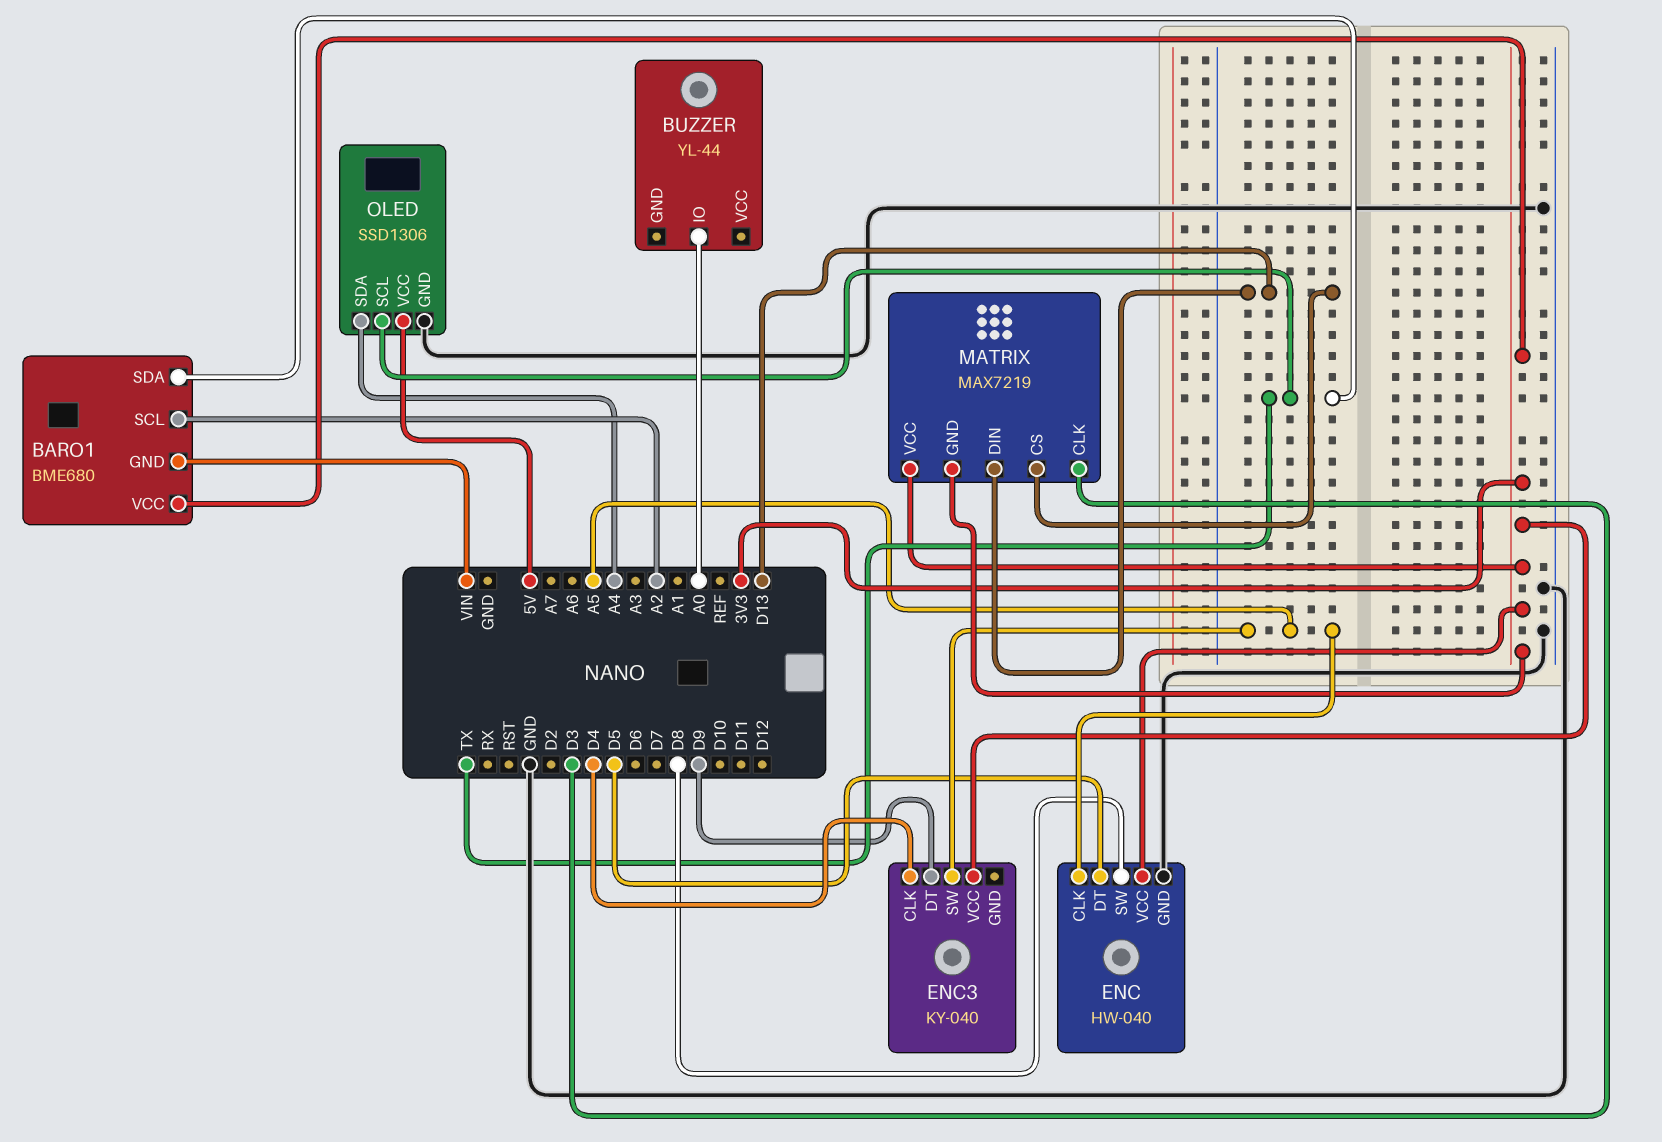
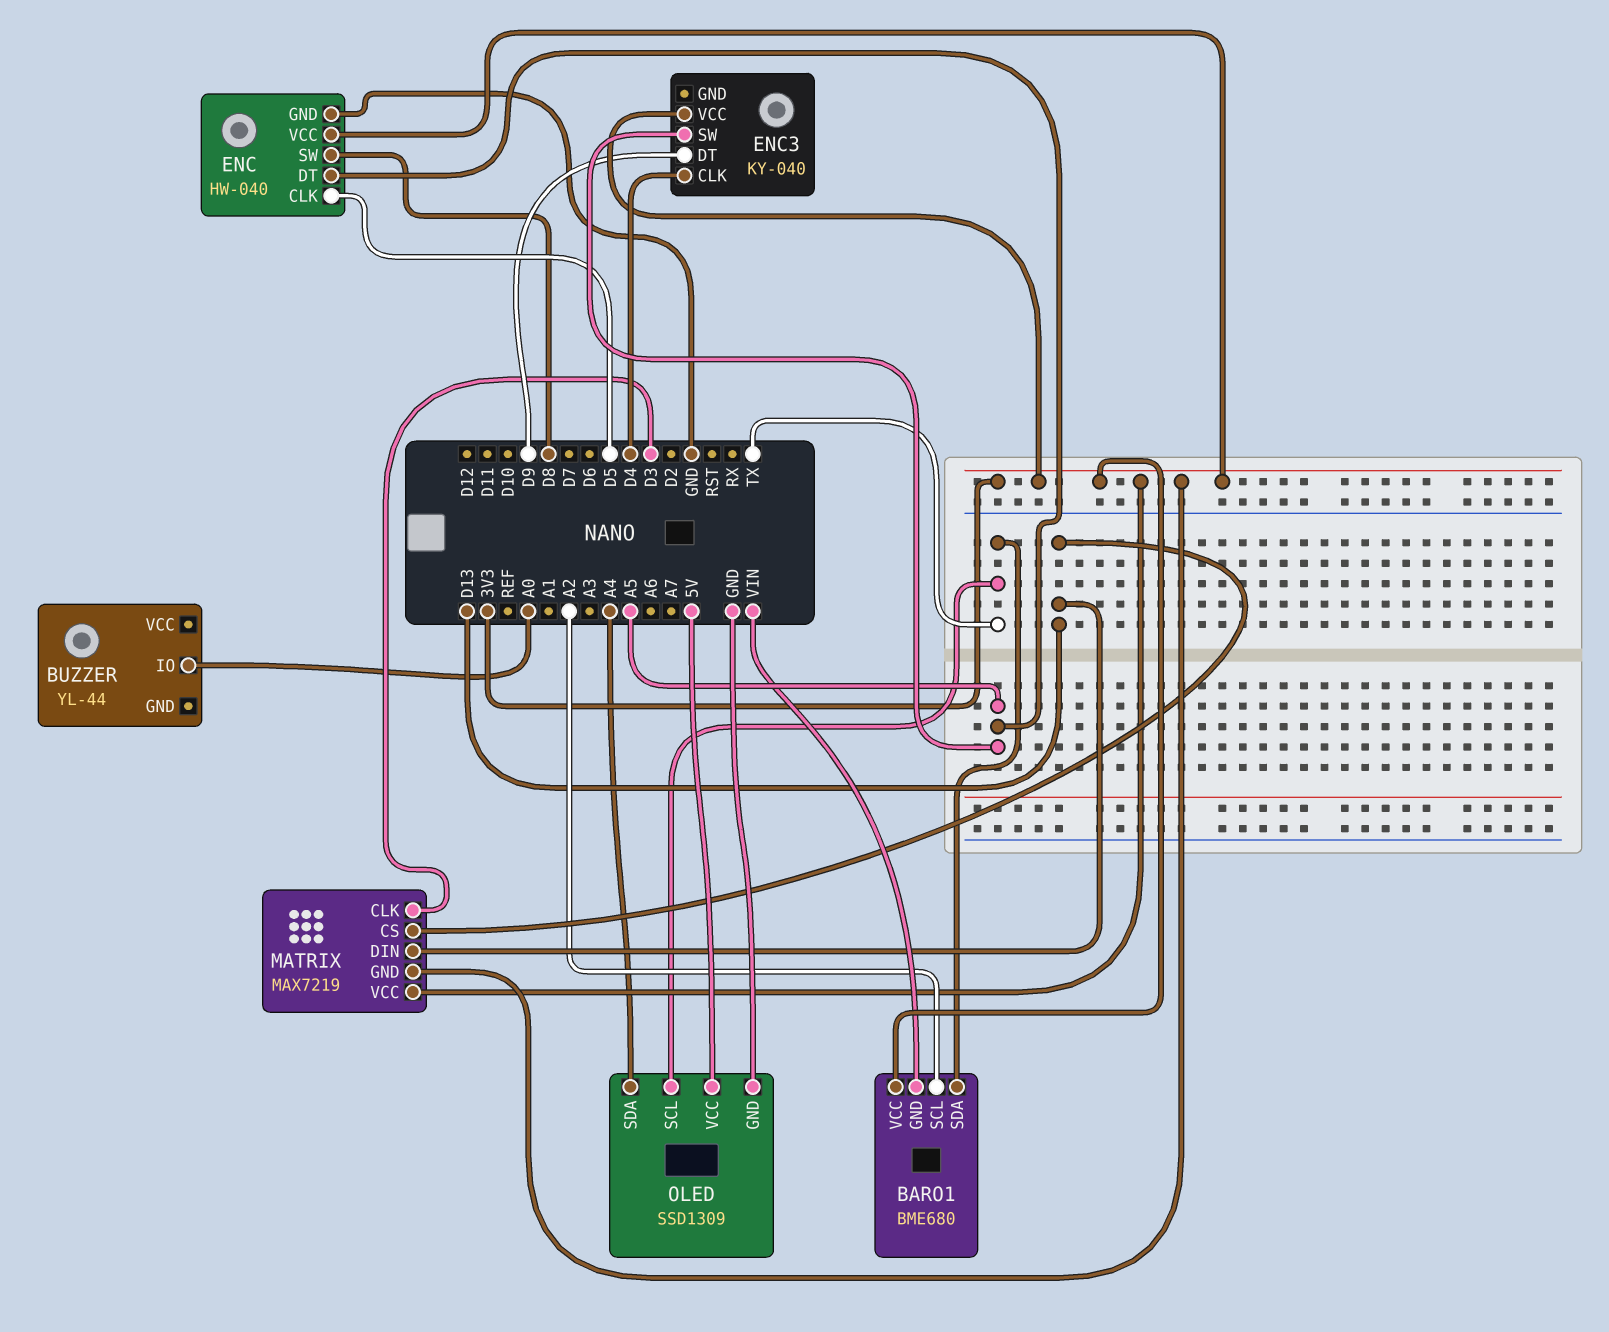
ENC pin CLK: A5 -> D5
ENC pin DT: D5 -> A5
OLED: SSD1306 -> SSD1309

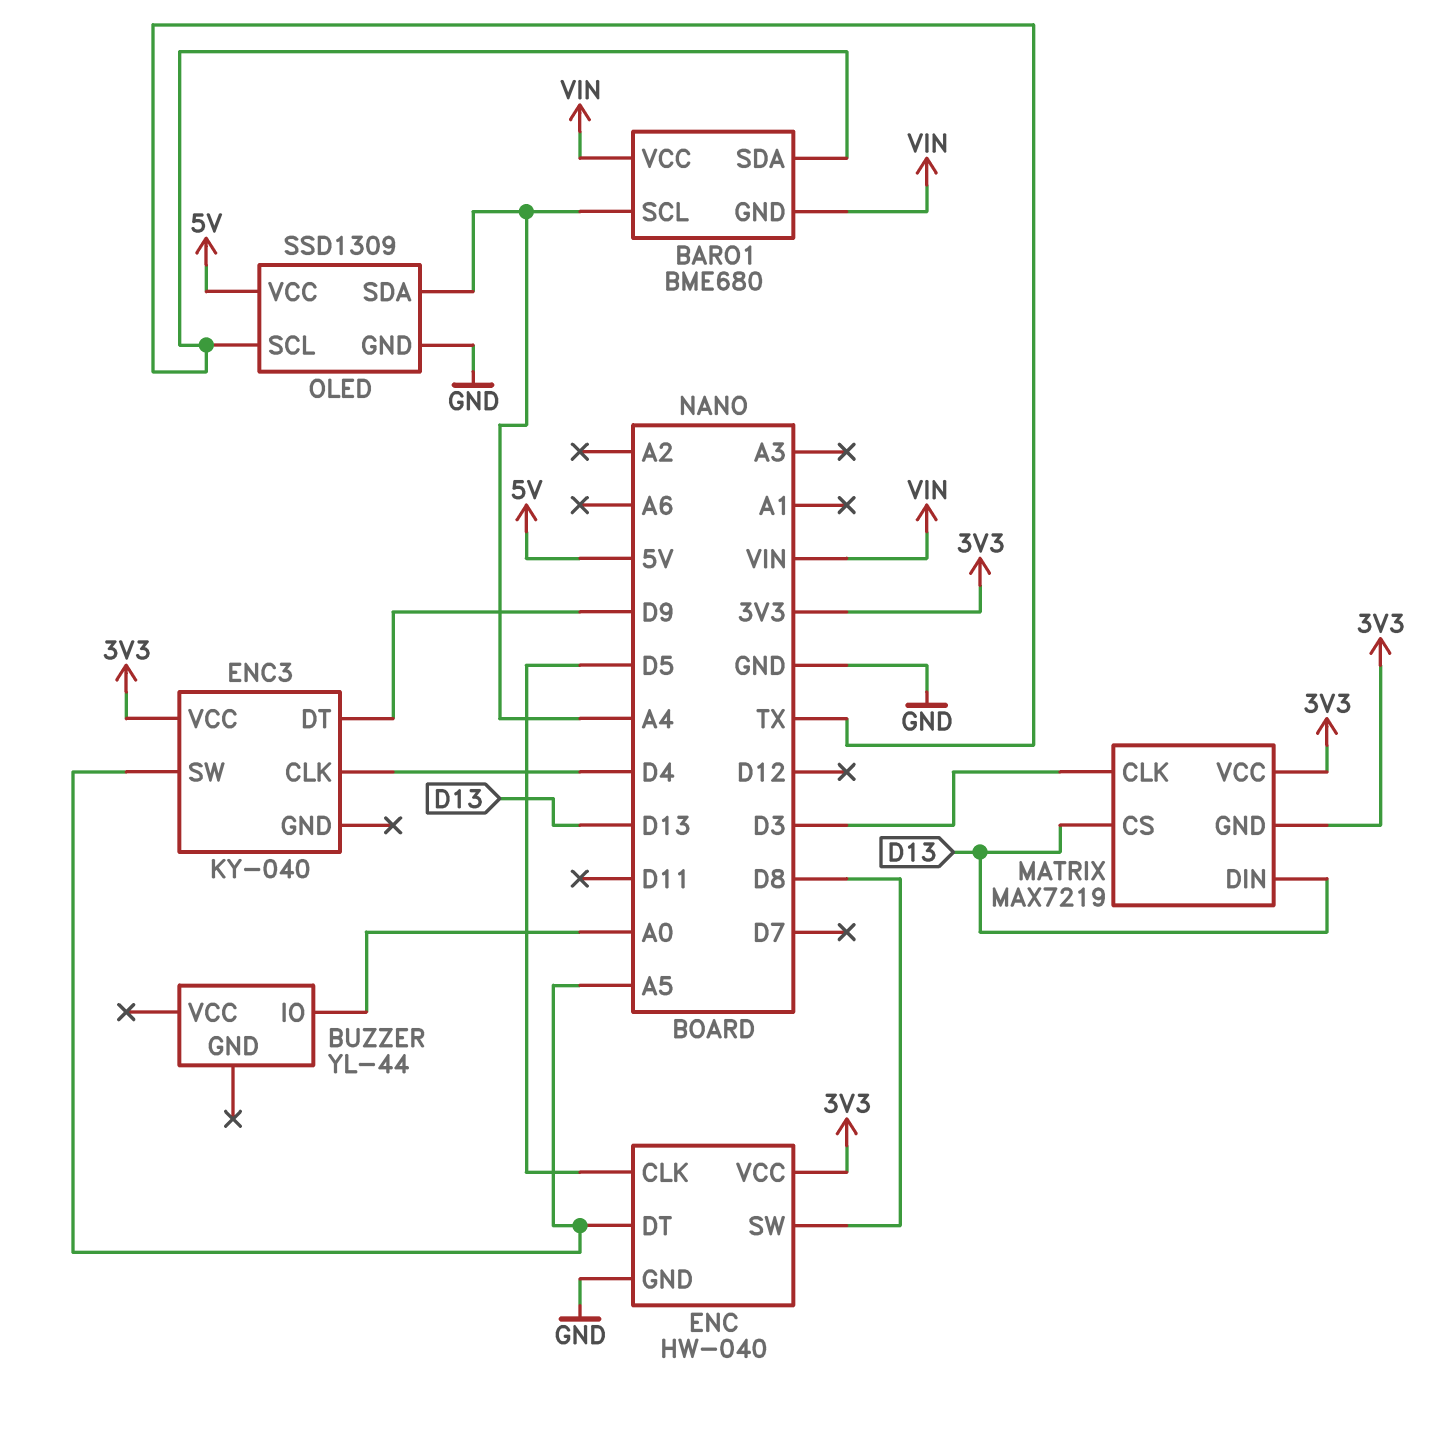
BARO1 pin SCL: A2 -> A4
BARO1 pin VCC: 3V3 -> VIN

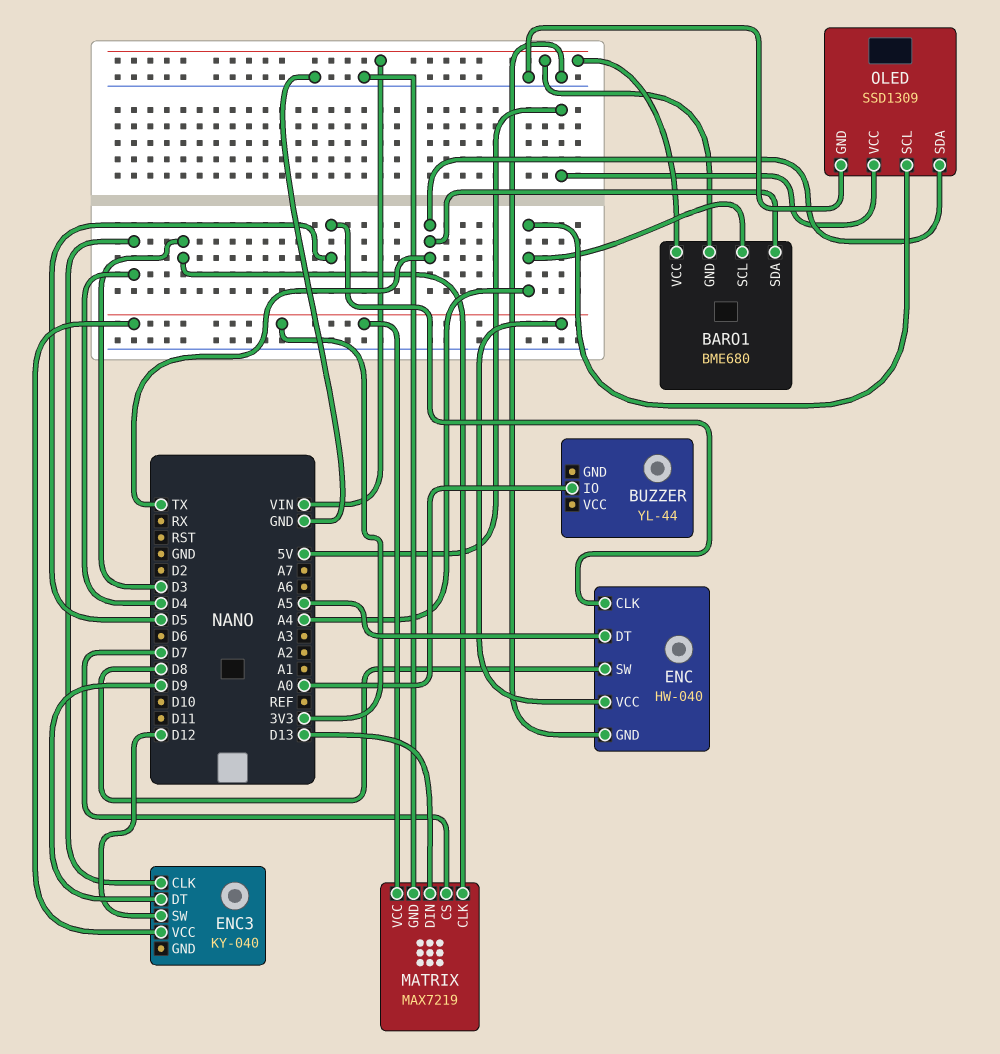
ENC3 pin SW: A5 -> D12
MATRIX pin CS: D13 -> D7
MATRIX pin GND: 3V3 -> GND
OLED pin SCL: TX -> A4
OLED pin SDA: A4 -> TX

